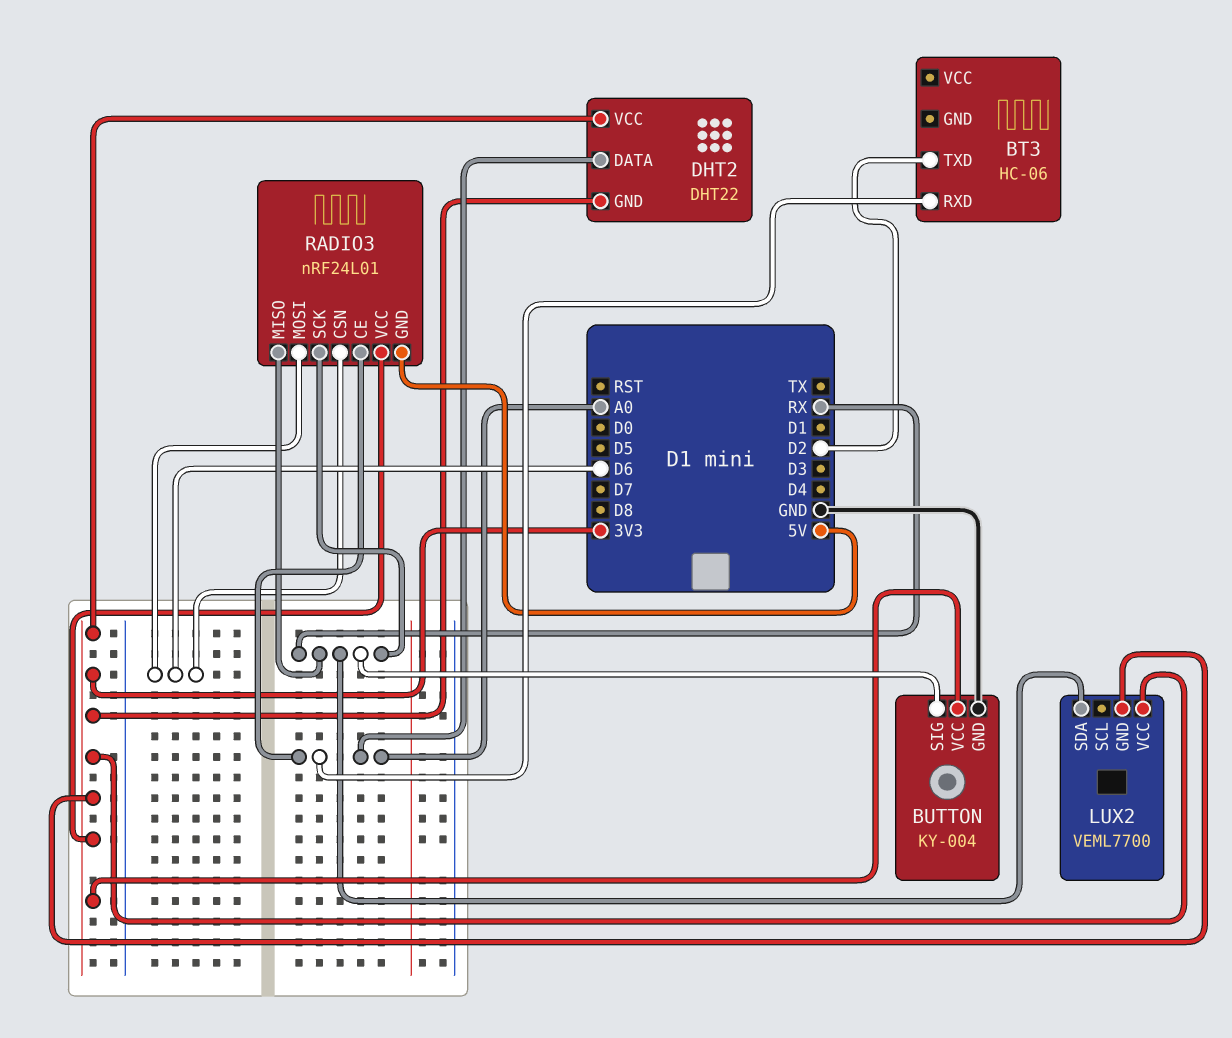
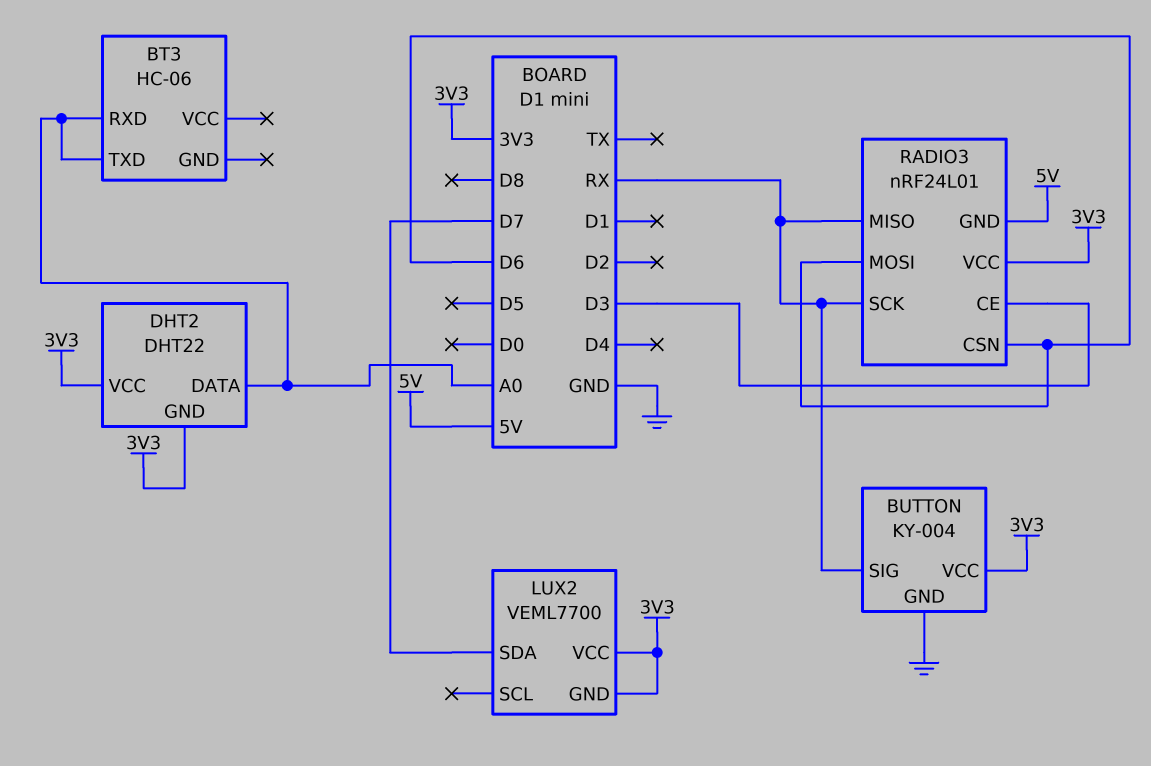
BT3 pin TXD: D2 -> A0
LUX2 pin SDA: RX -> D7
RADIO3 pin CE: A0 -> D3

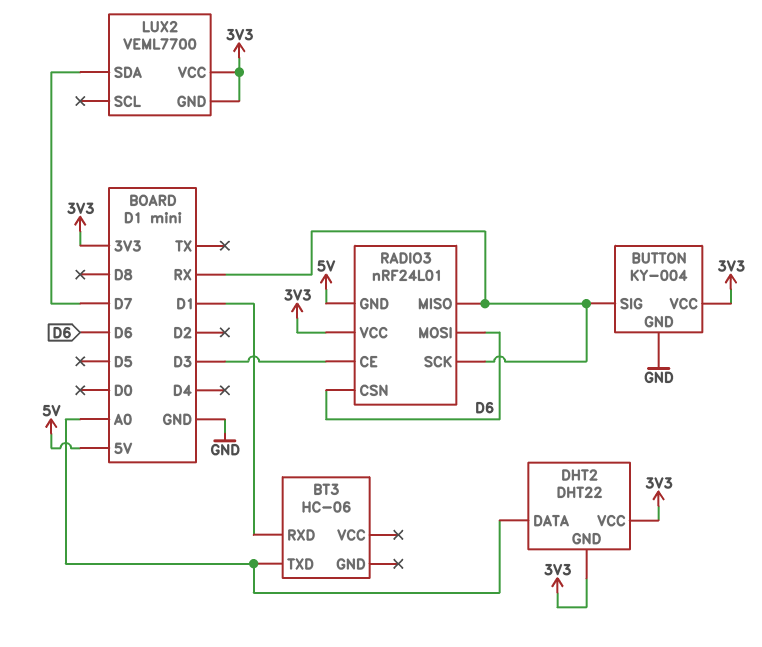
BT3 pin RXD: A0 -> D1

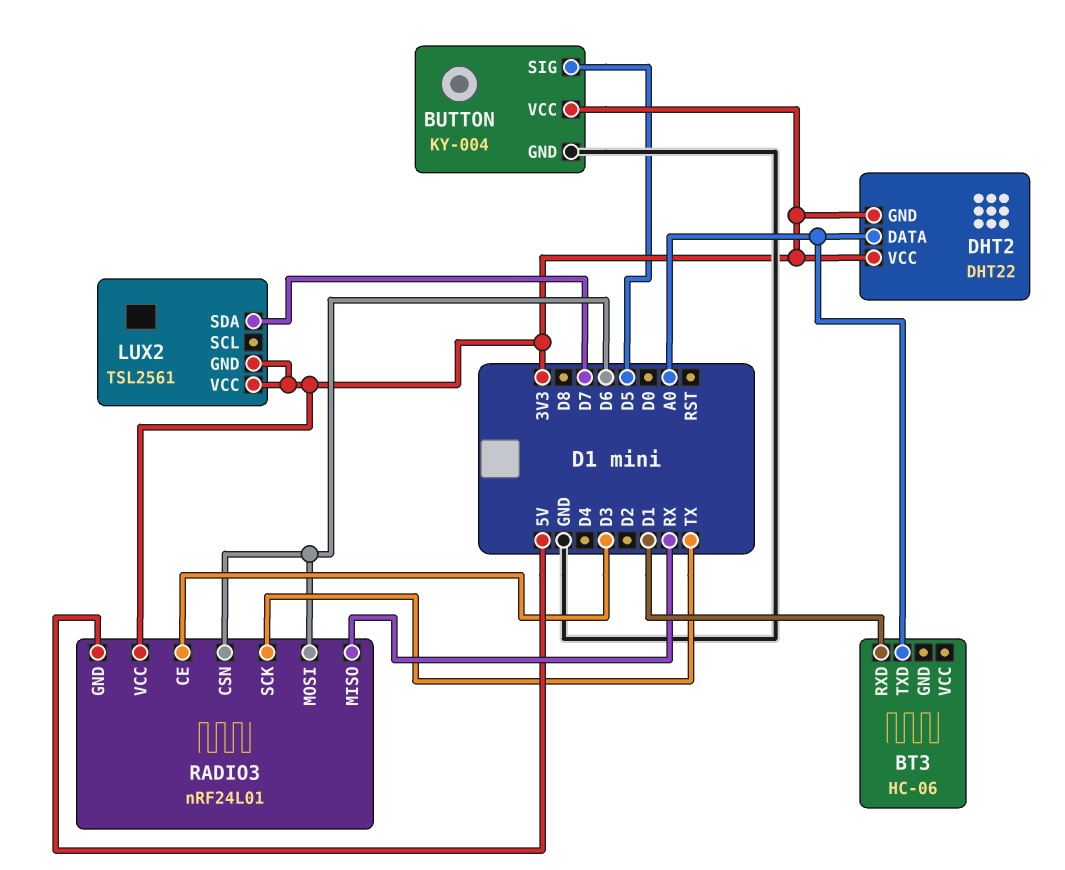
BUTTON pin SIG: RX -> D5
LUX2: VEML7700 -> TSL2561
RADIO3 pin SCK: RX -> TX

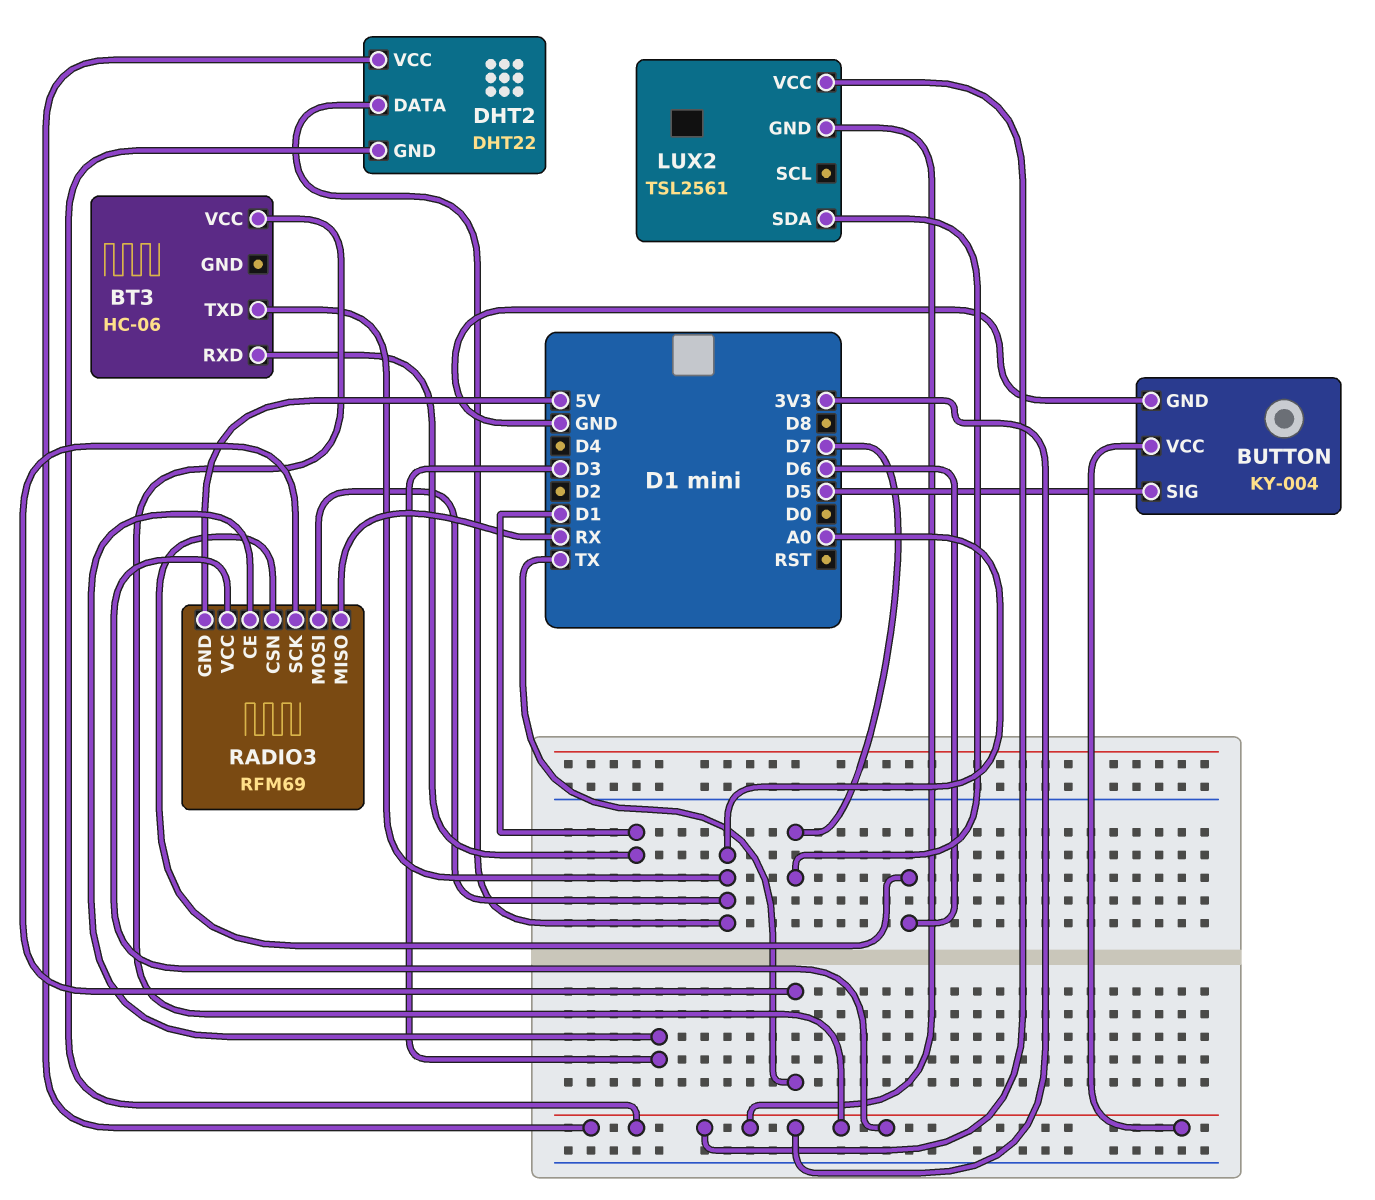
BT3 pin VCC: none -> 3V3
RADIO3: nRF24L01 -> RFM69
RADIO3 pin MOSI: D6 -> A0

